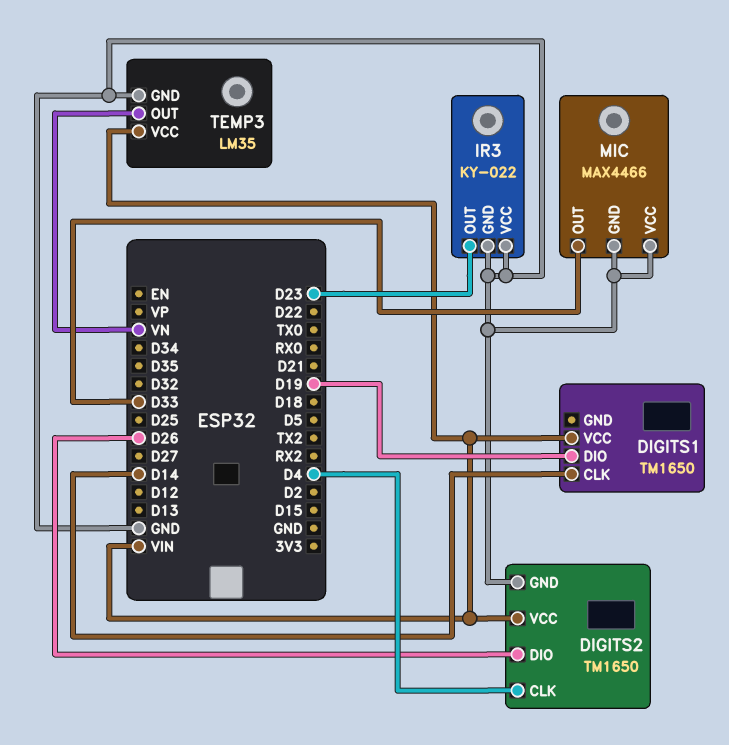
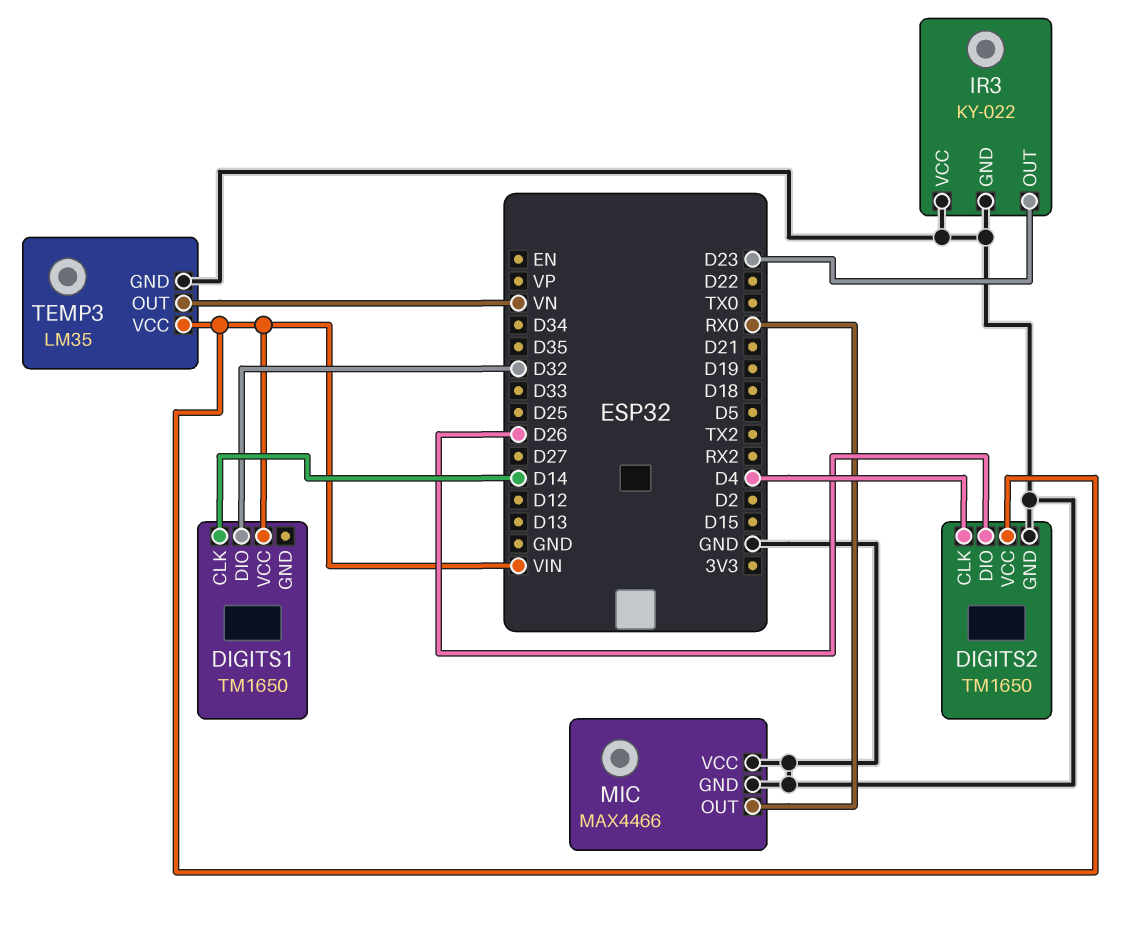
DIGITS1 pin DIO: D19 -> D32
MIC pin OUT: D33 -> RX0

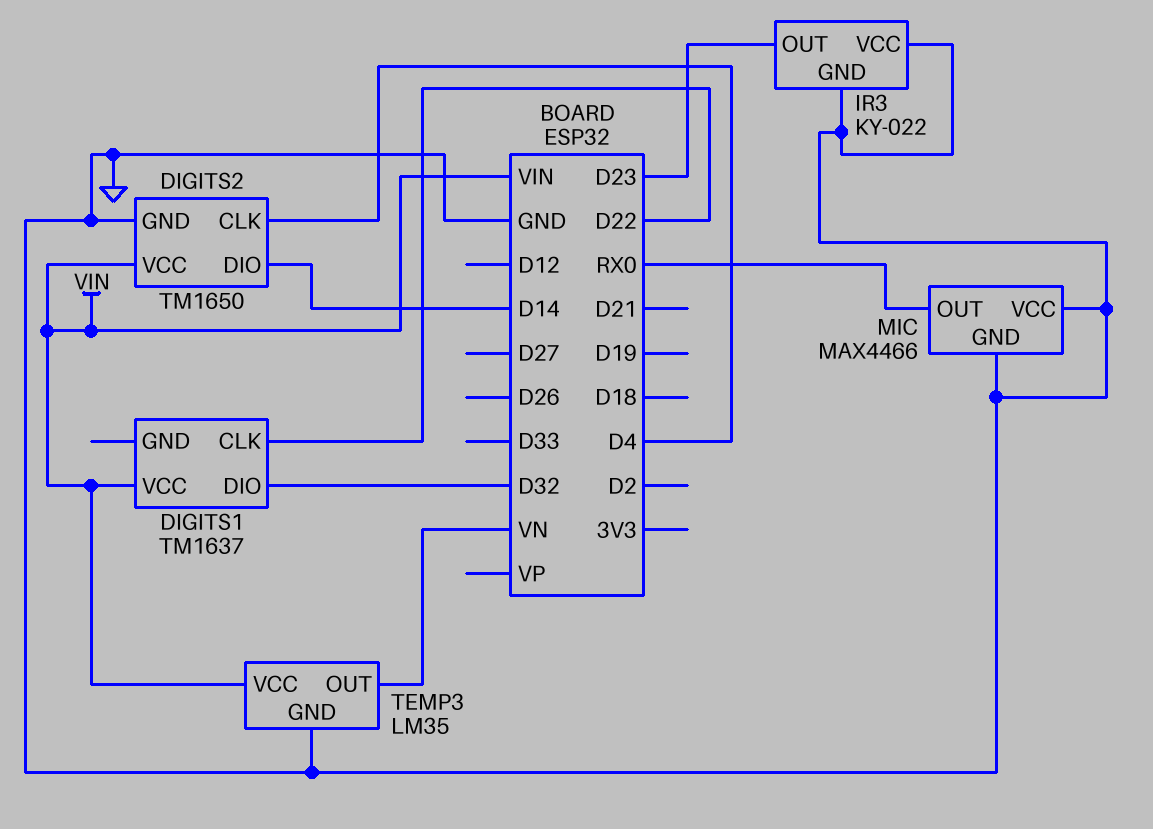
DIGITS1: TM1650 -> TM1637
DIGITS1 pin CLK: D14 -> D22
DIGITS2 pin DIO: D26 -> D14

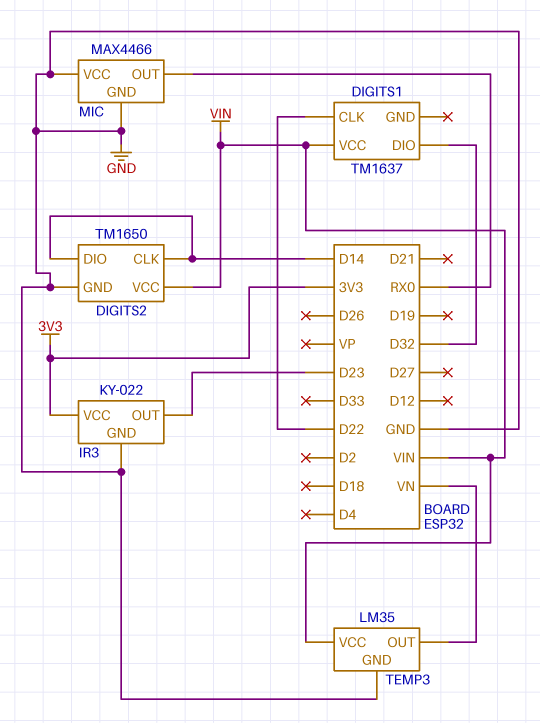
DIGITS2 pin CLK: D4 -> D14
IR3 pin VCC: GND -> 3V3

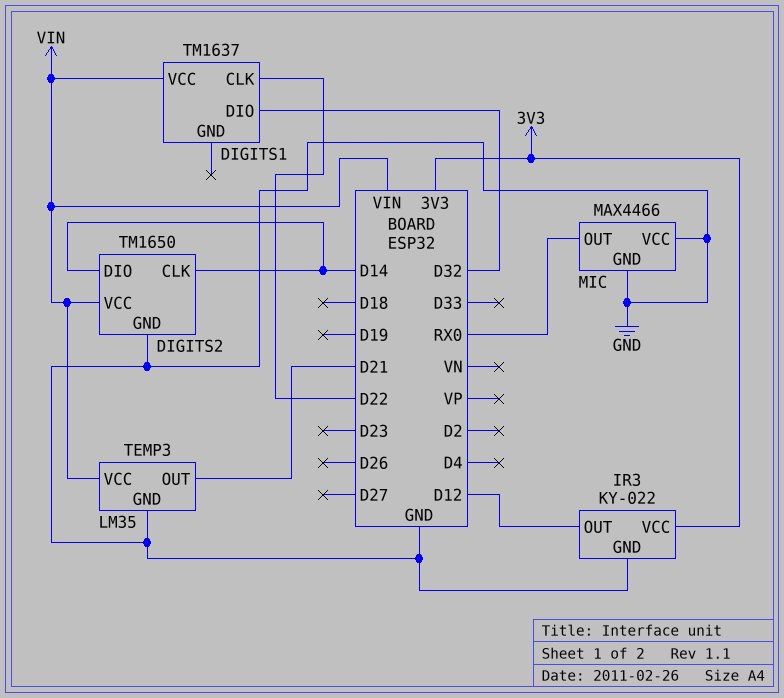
IR3 pin OUT: D23 -> D12
TEMP3 pin OUT: VN -> D21

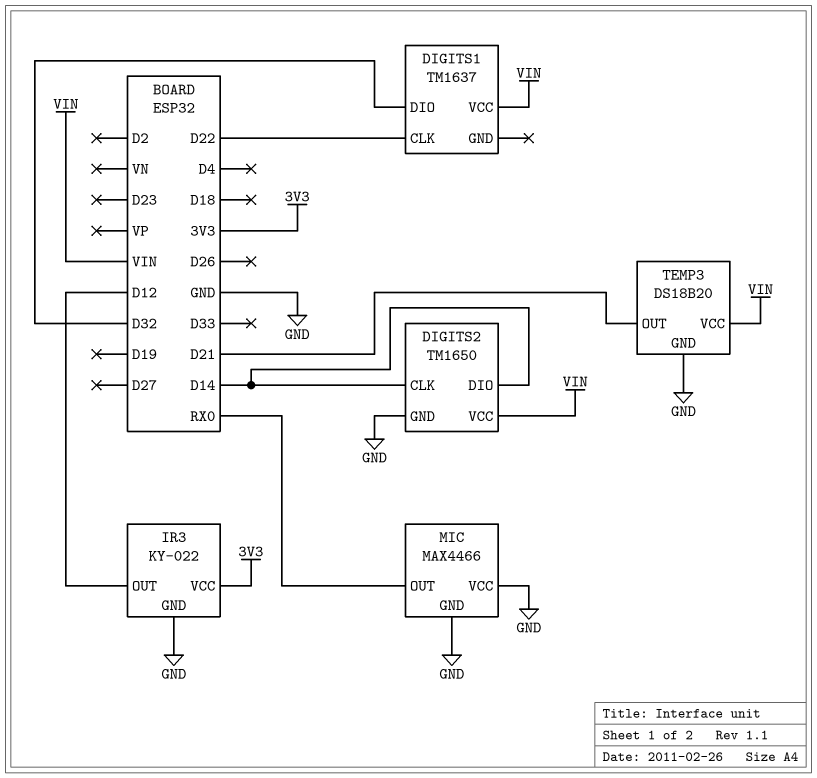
TEMP3: LM35 -> DS18B20

